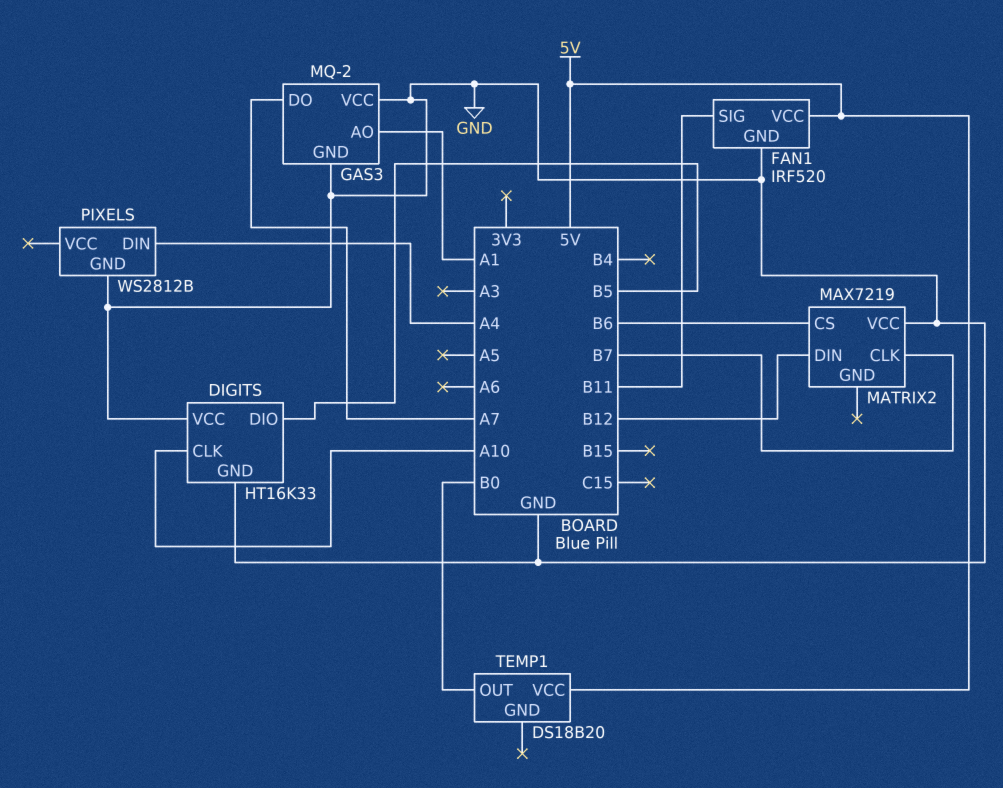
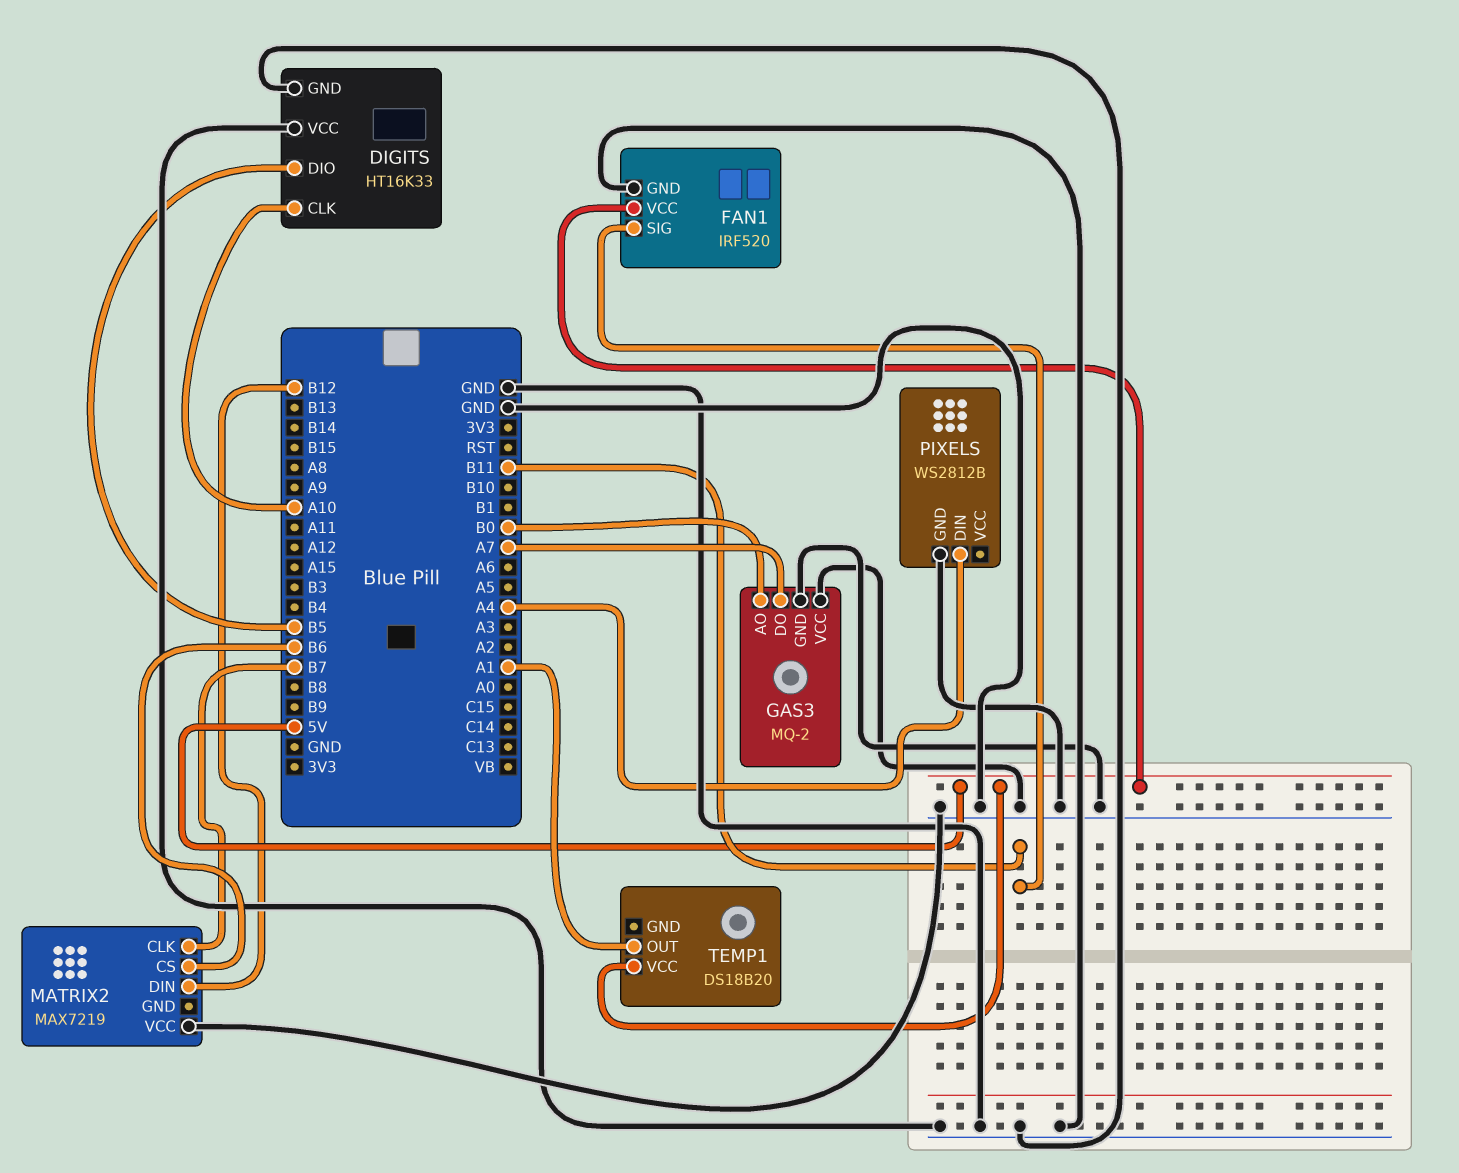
GAS3 pin AO: A1 -> B0
TEMP1 pin OUT: B0 -> A1

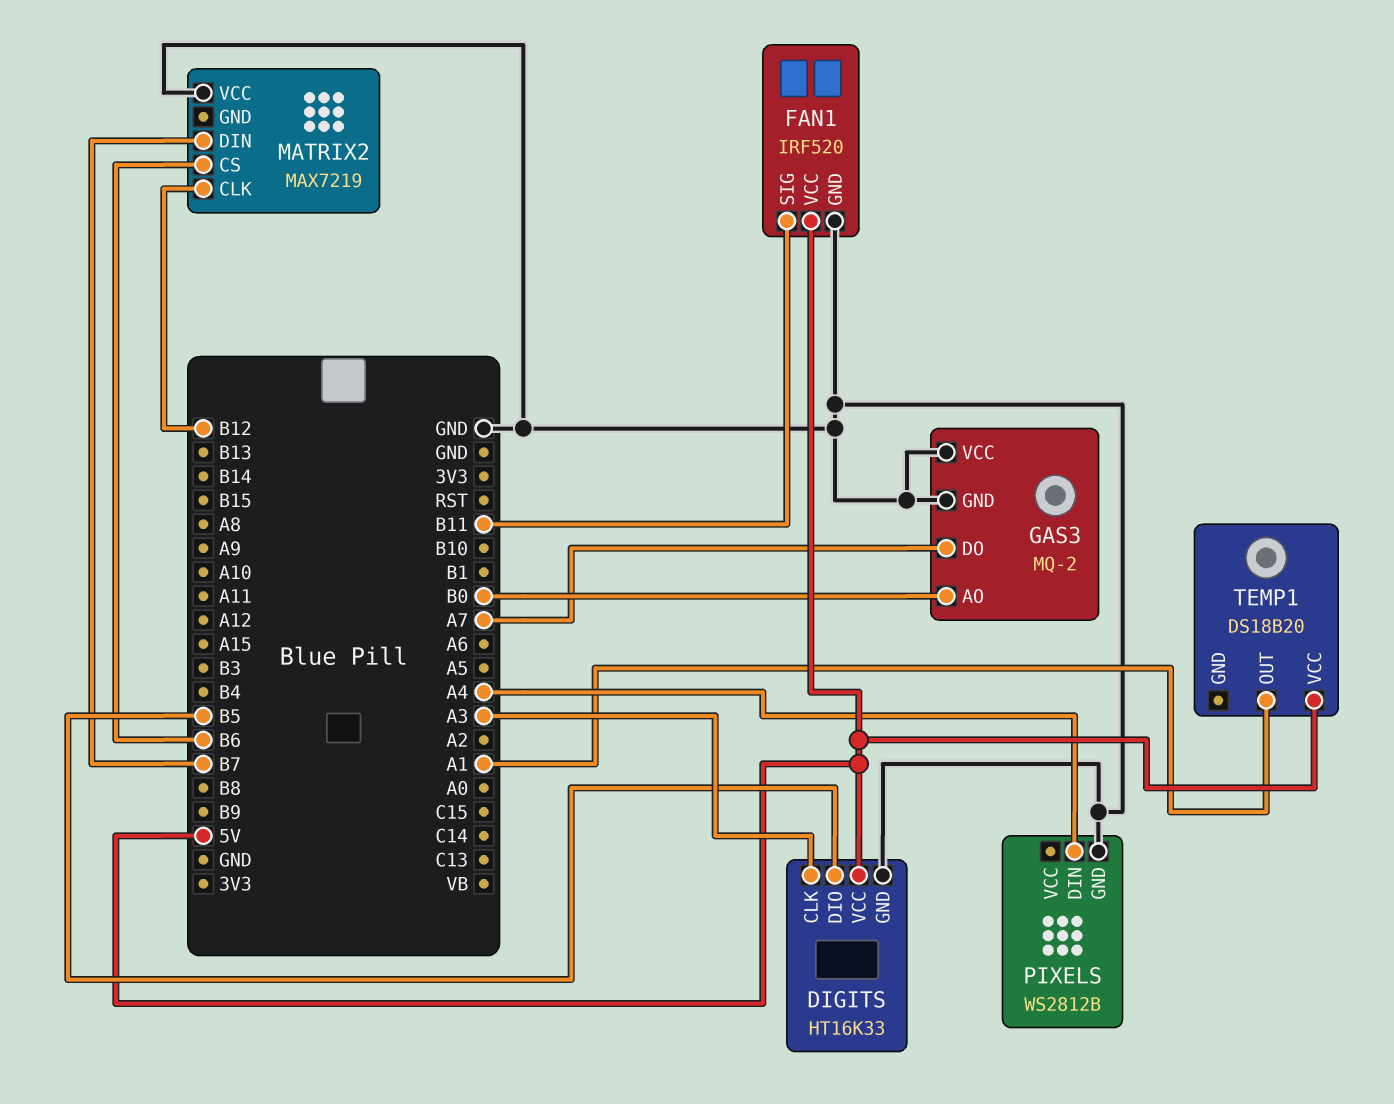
DIGITS pin CLK: A10 -> A3
DIGITS pin VCC: GND -> 5V
MATRIX2 pin CLK: B7 -> B12
MATRIX2 pin DIN: B12 -> B7

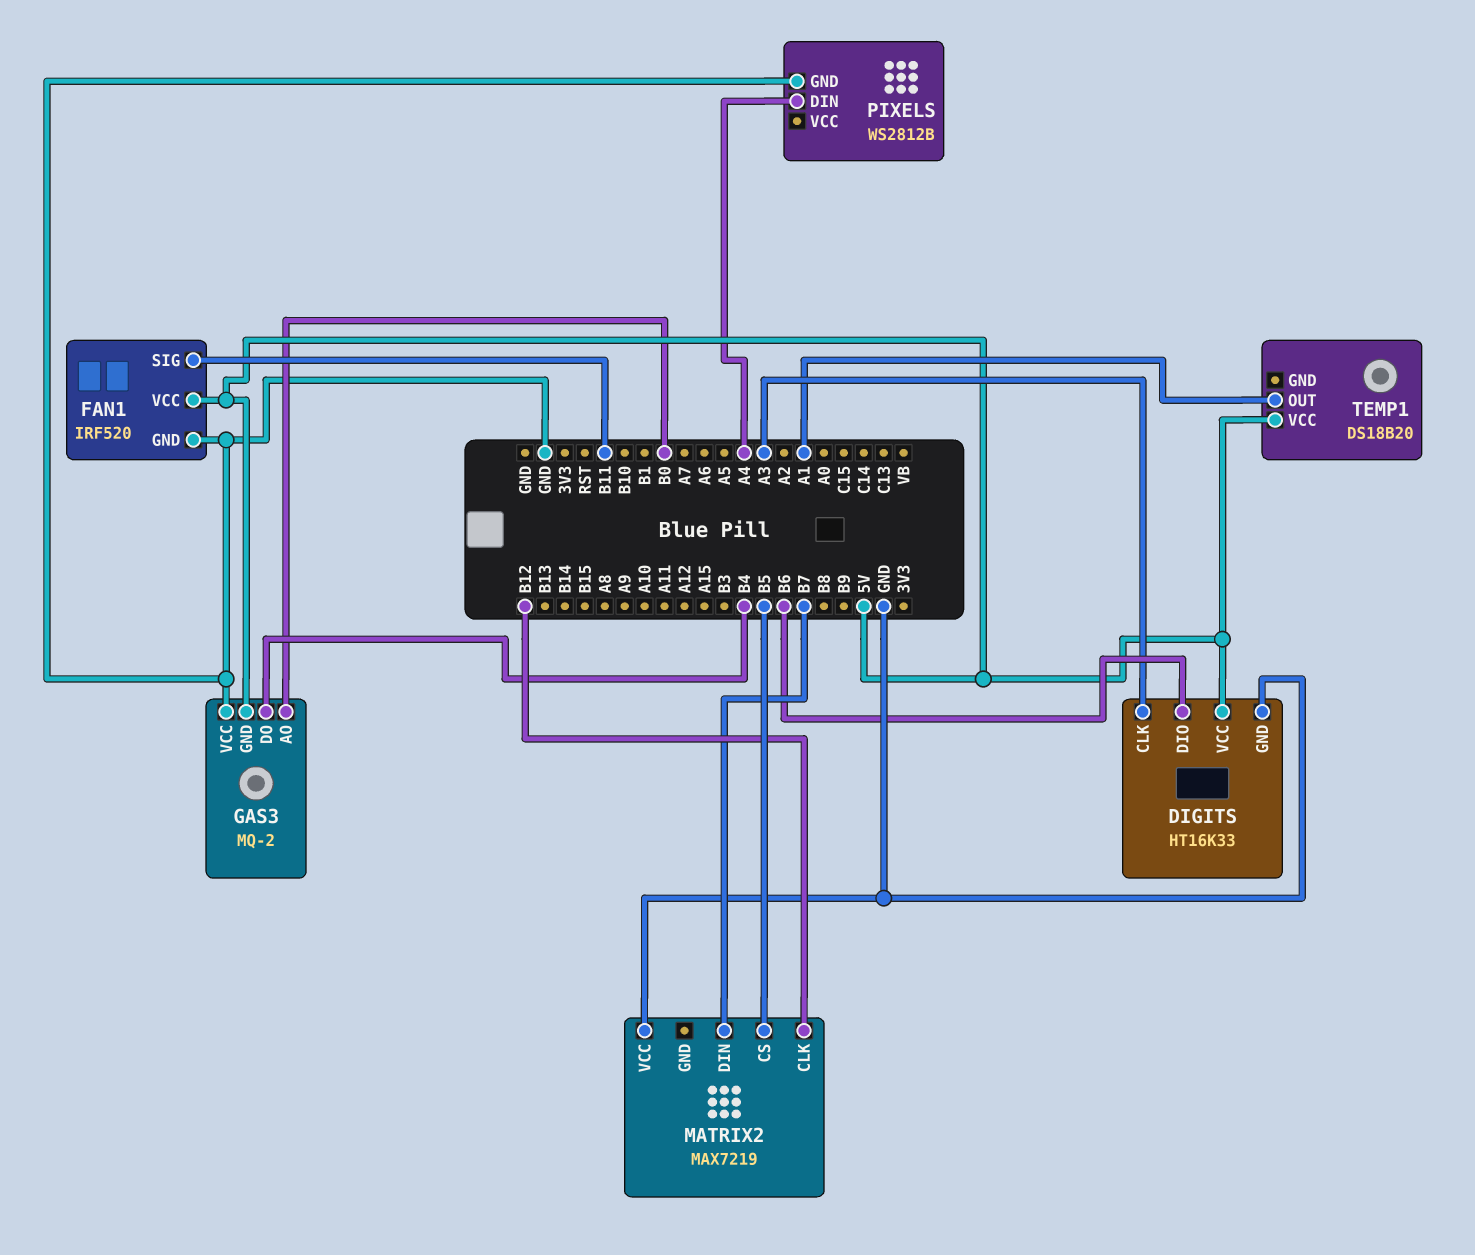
DIGITS pin DIO: B5 -> B6
GAS3 pin DO: A7 -> B4
GAS3 pin GND: GND -> 5V
MATRIX2 pin CS: B6 -> B5

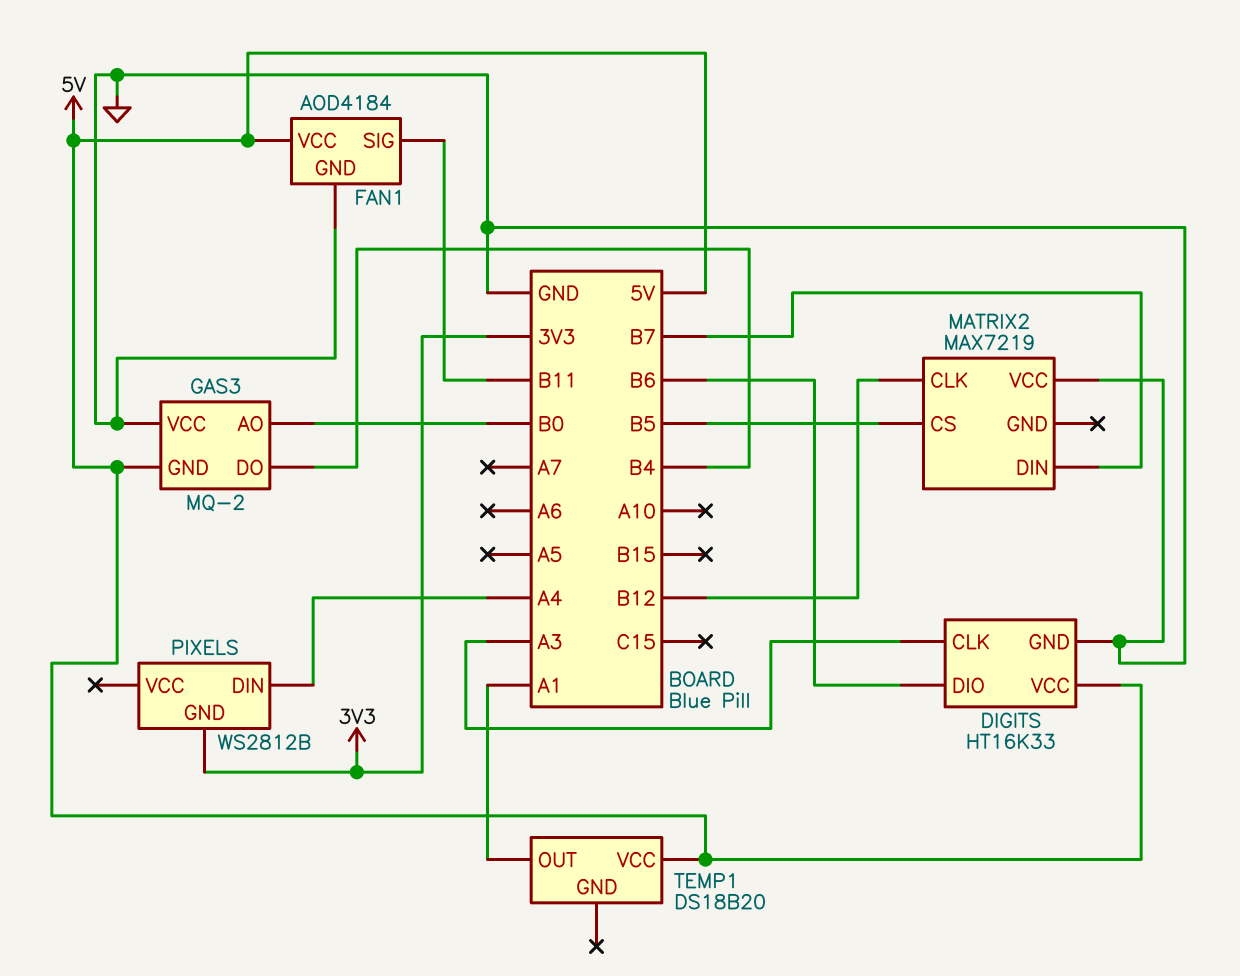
FAN1: IRF520 -> AOD4184
PIXELS pin GND: GND -> 3V3

